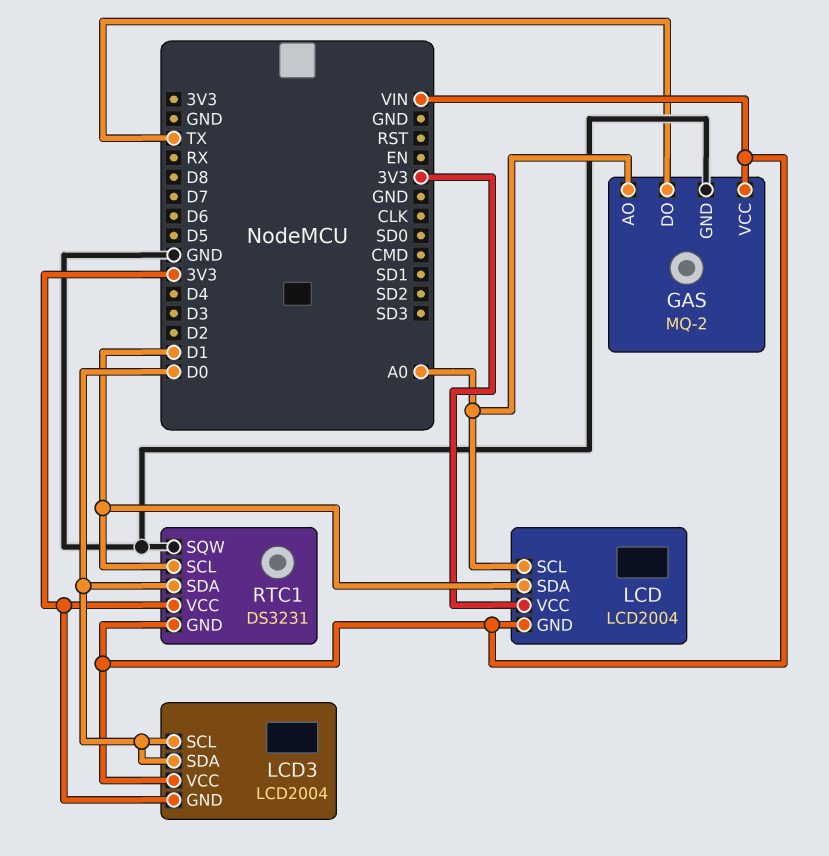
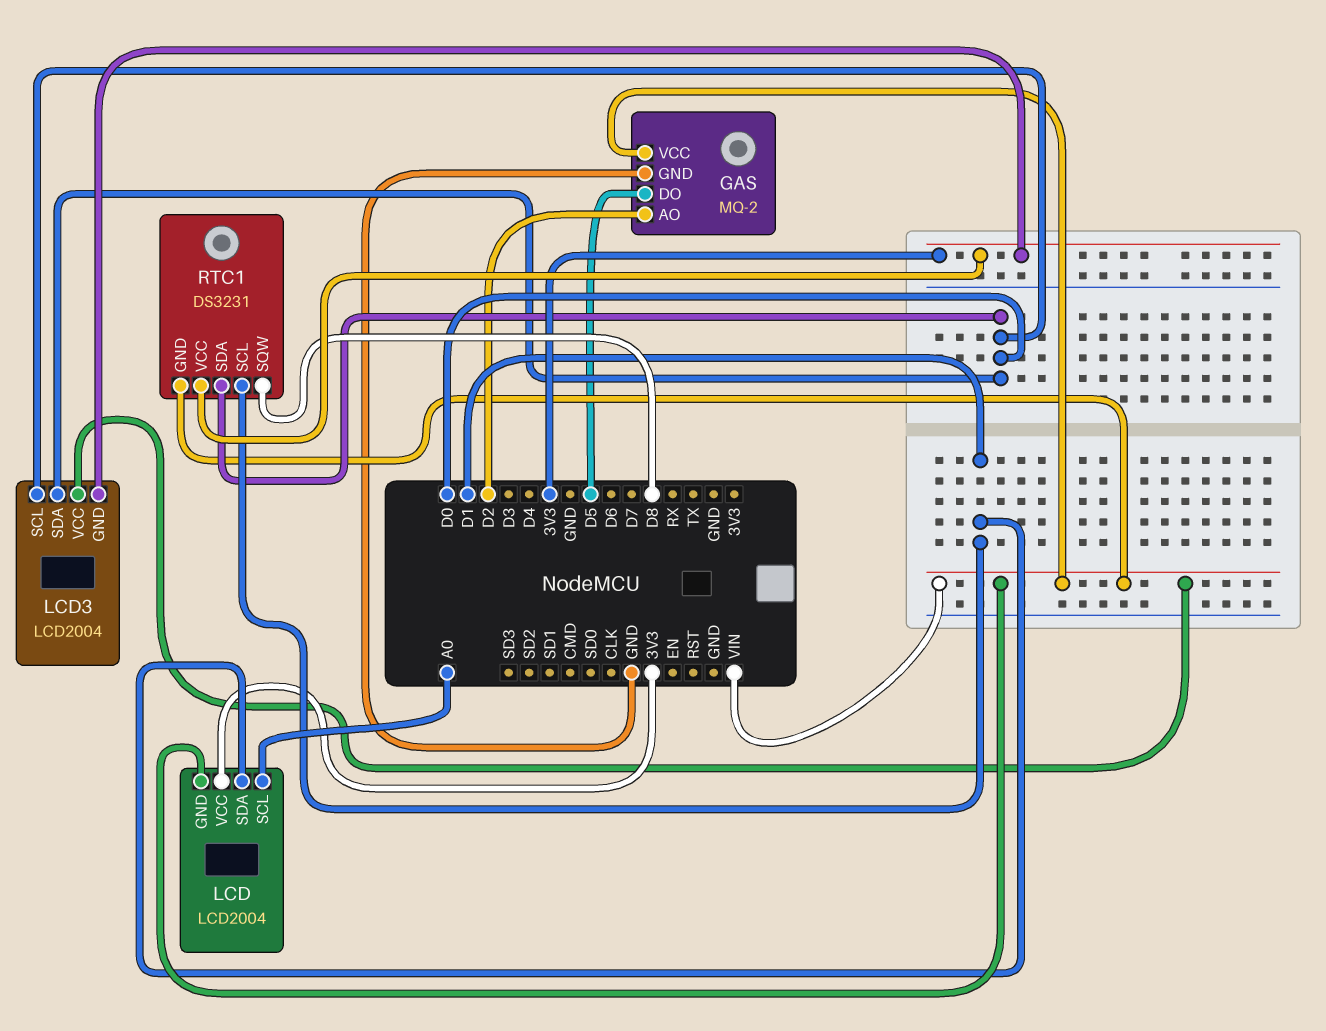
GAS pin AO: A0 -> D2
GAS pin DO: TX -> D5
RTC1 pin SQW: GND -> D8

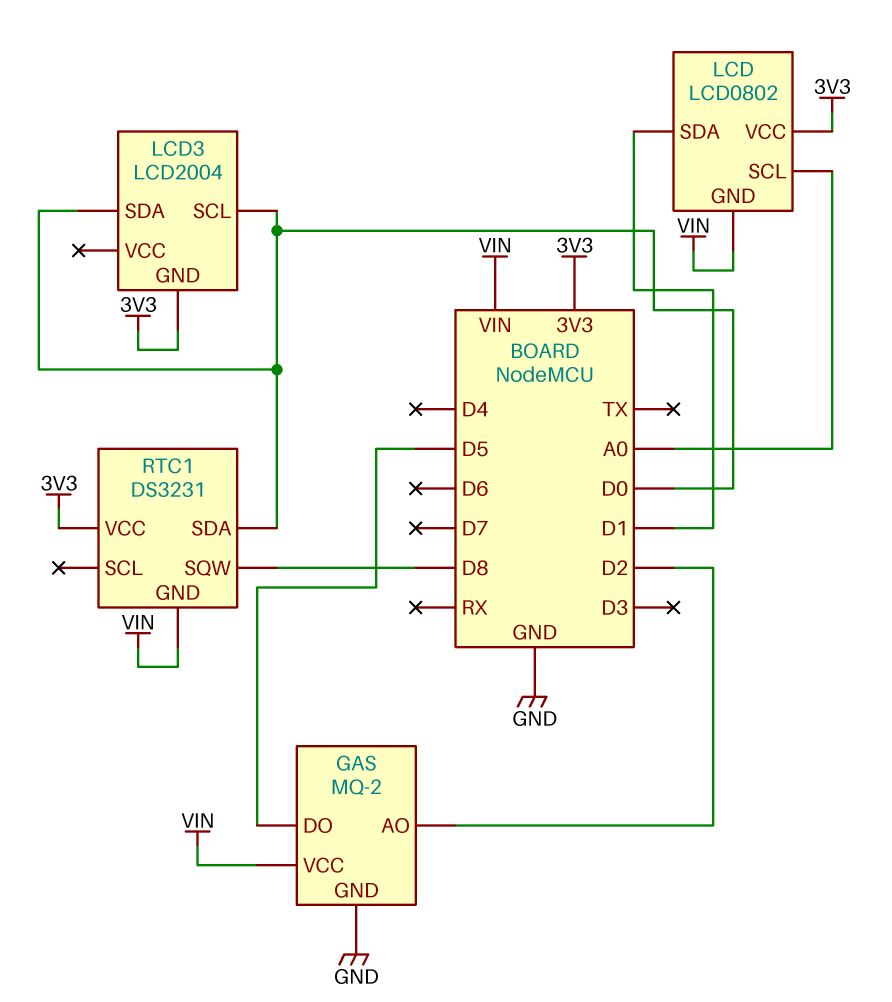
LCD: LCD2004 -> LCD0802
LCD3 pin VCC: VIN -> none
RTC1 pin SCL: D1 -> none

